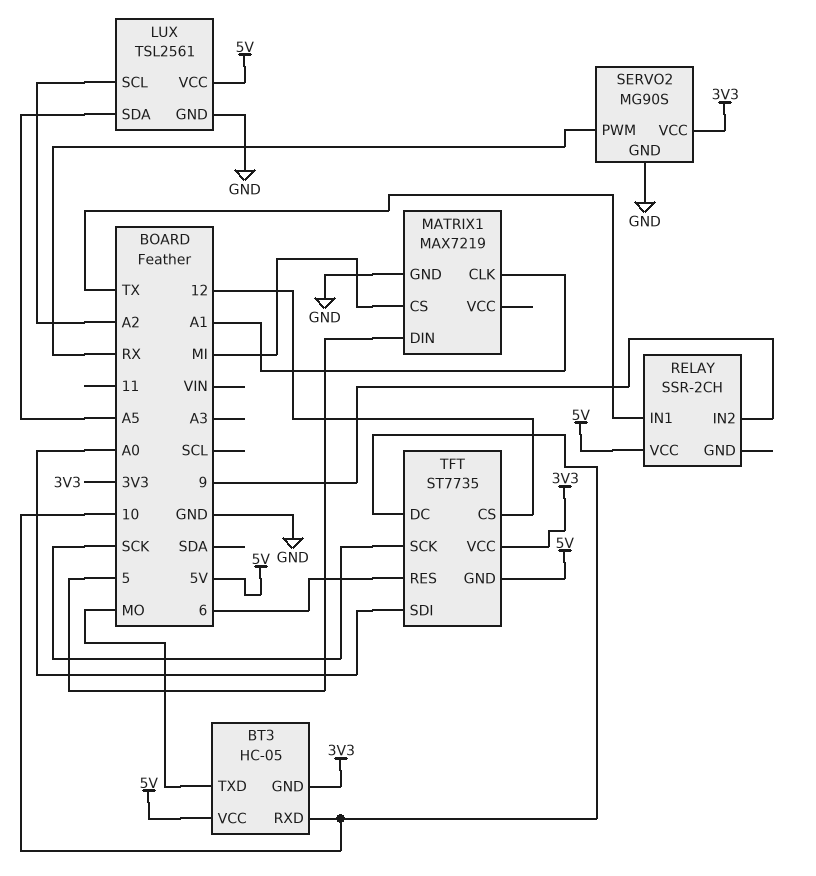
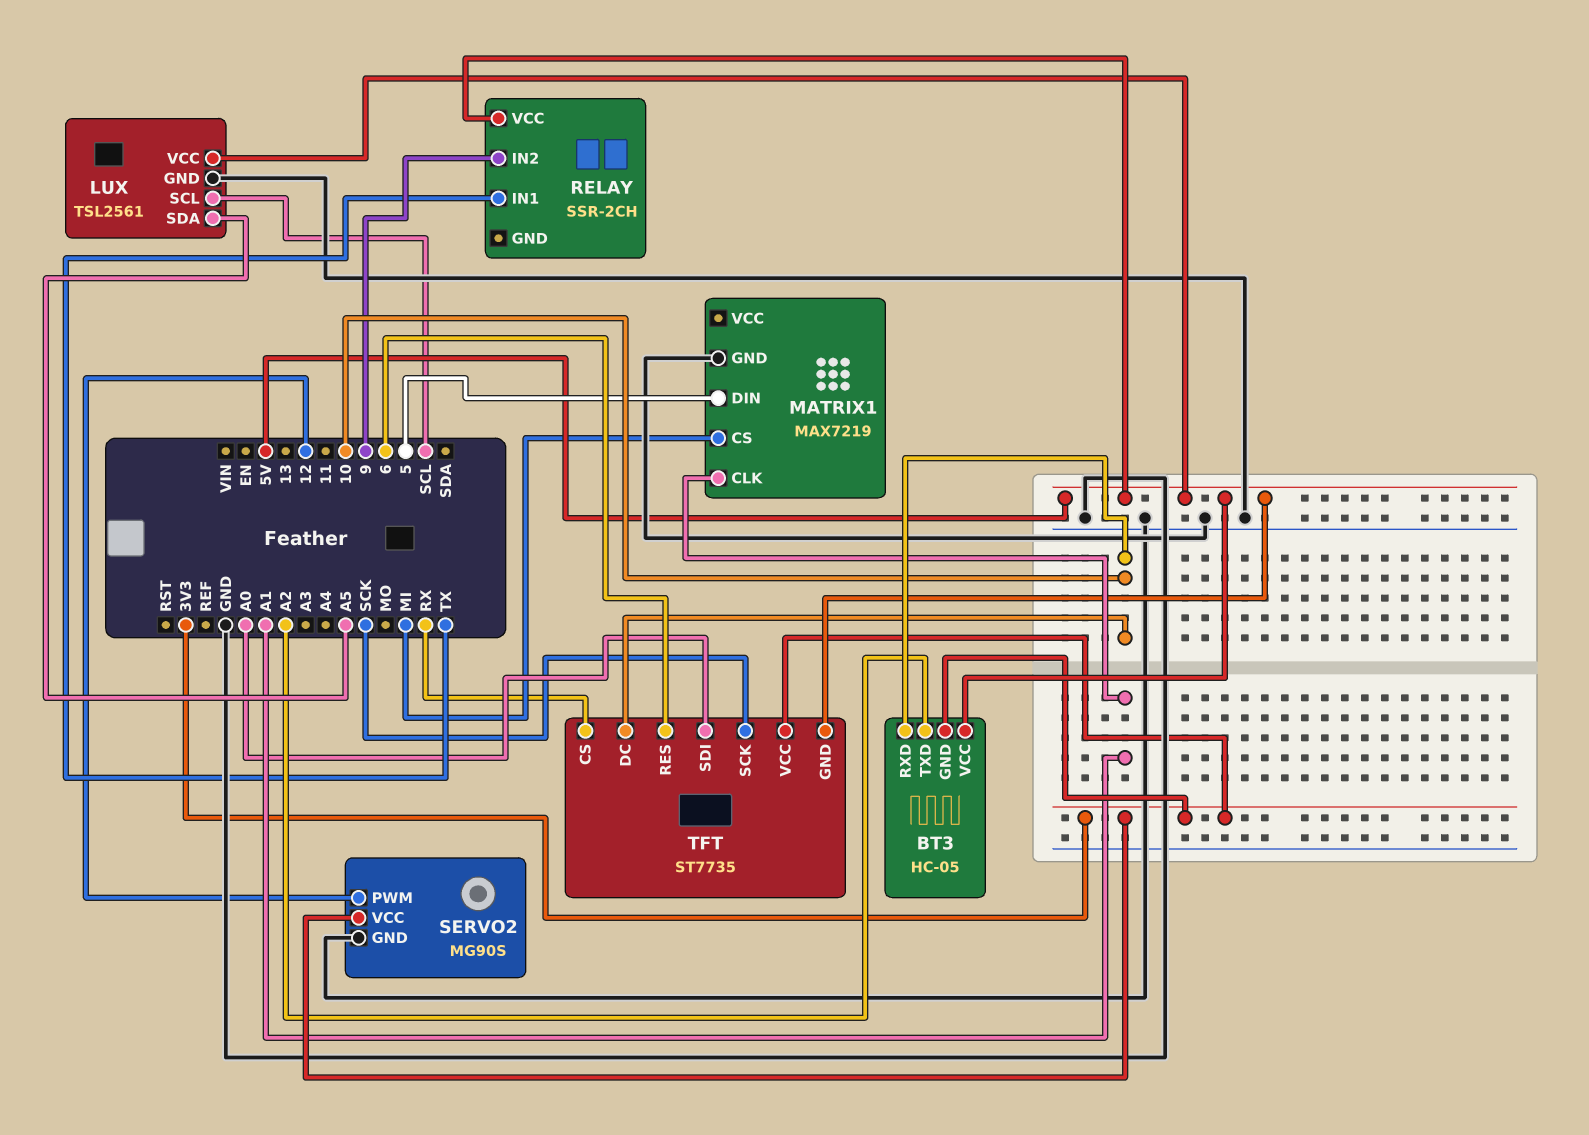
BT3 pin TXD: MO -> A2
LUX pin SCL: A2 -> SCL
SERVO2 pin PWM: RX -> 12
TFT pin CS: 12 -> RX

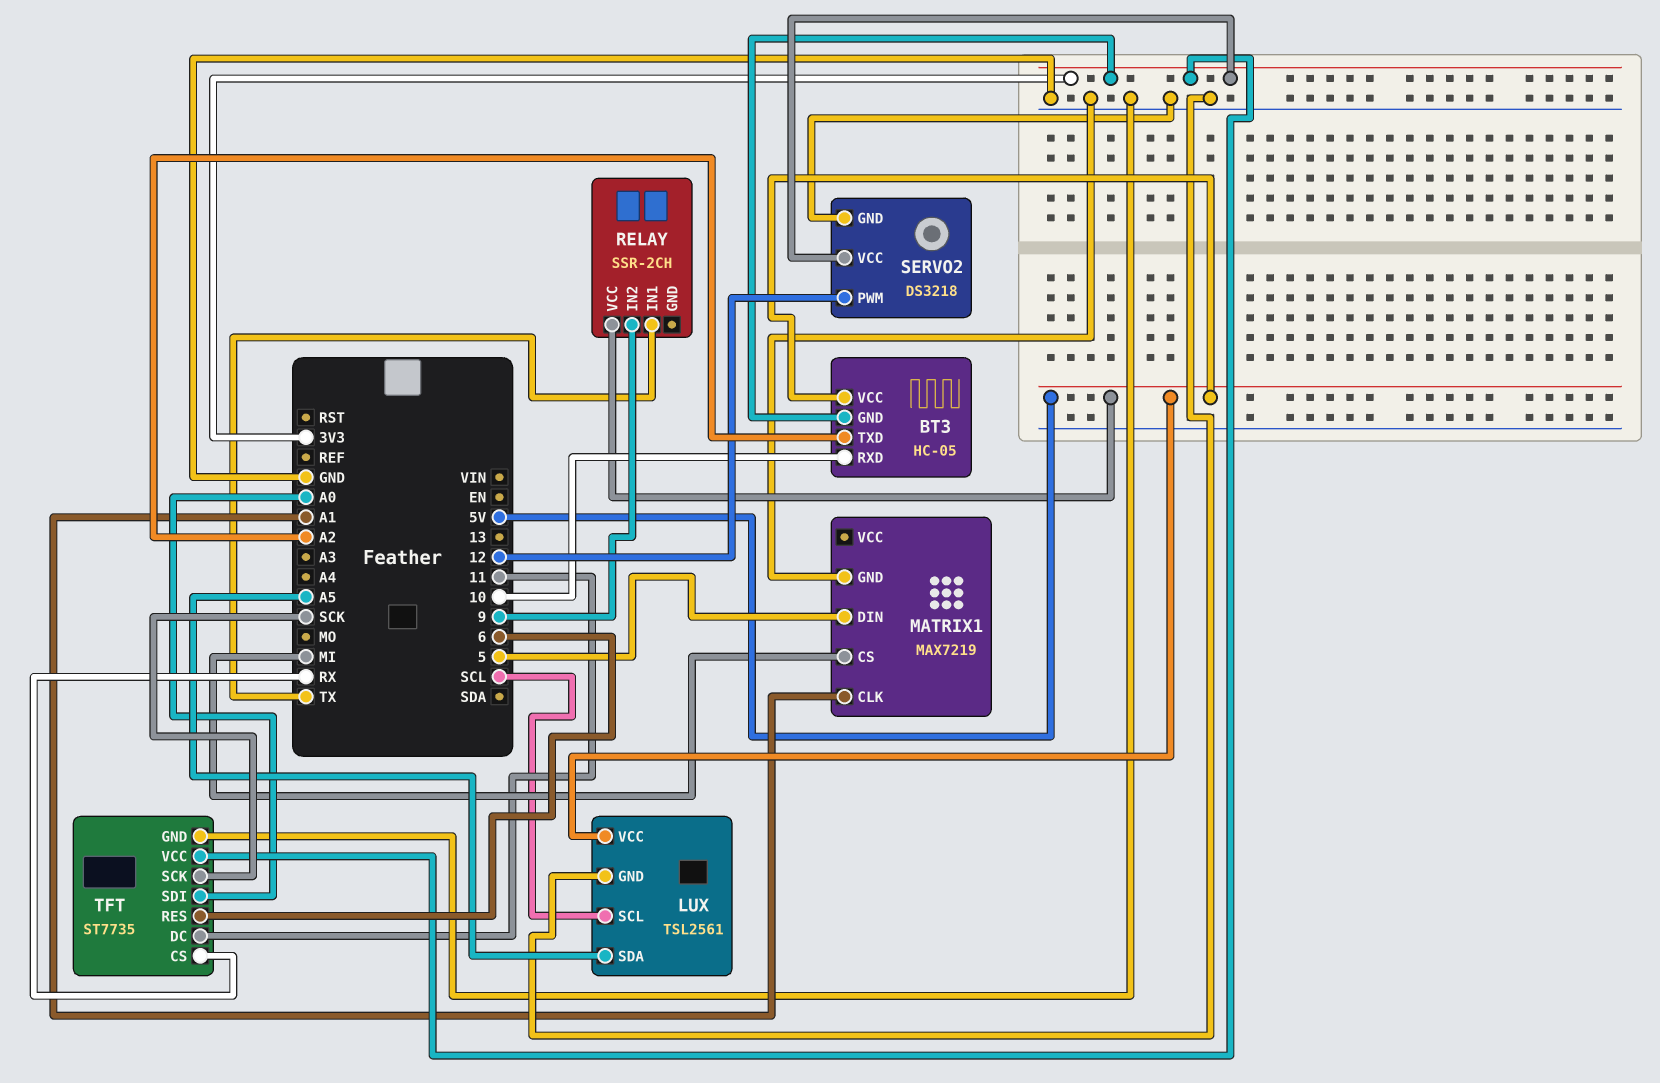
SERVO2: MG90S -> DS3218
TFT pin DC: 10 -> 11
TFT pin GND: 5V -> GND

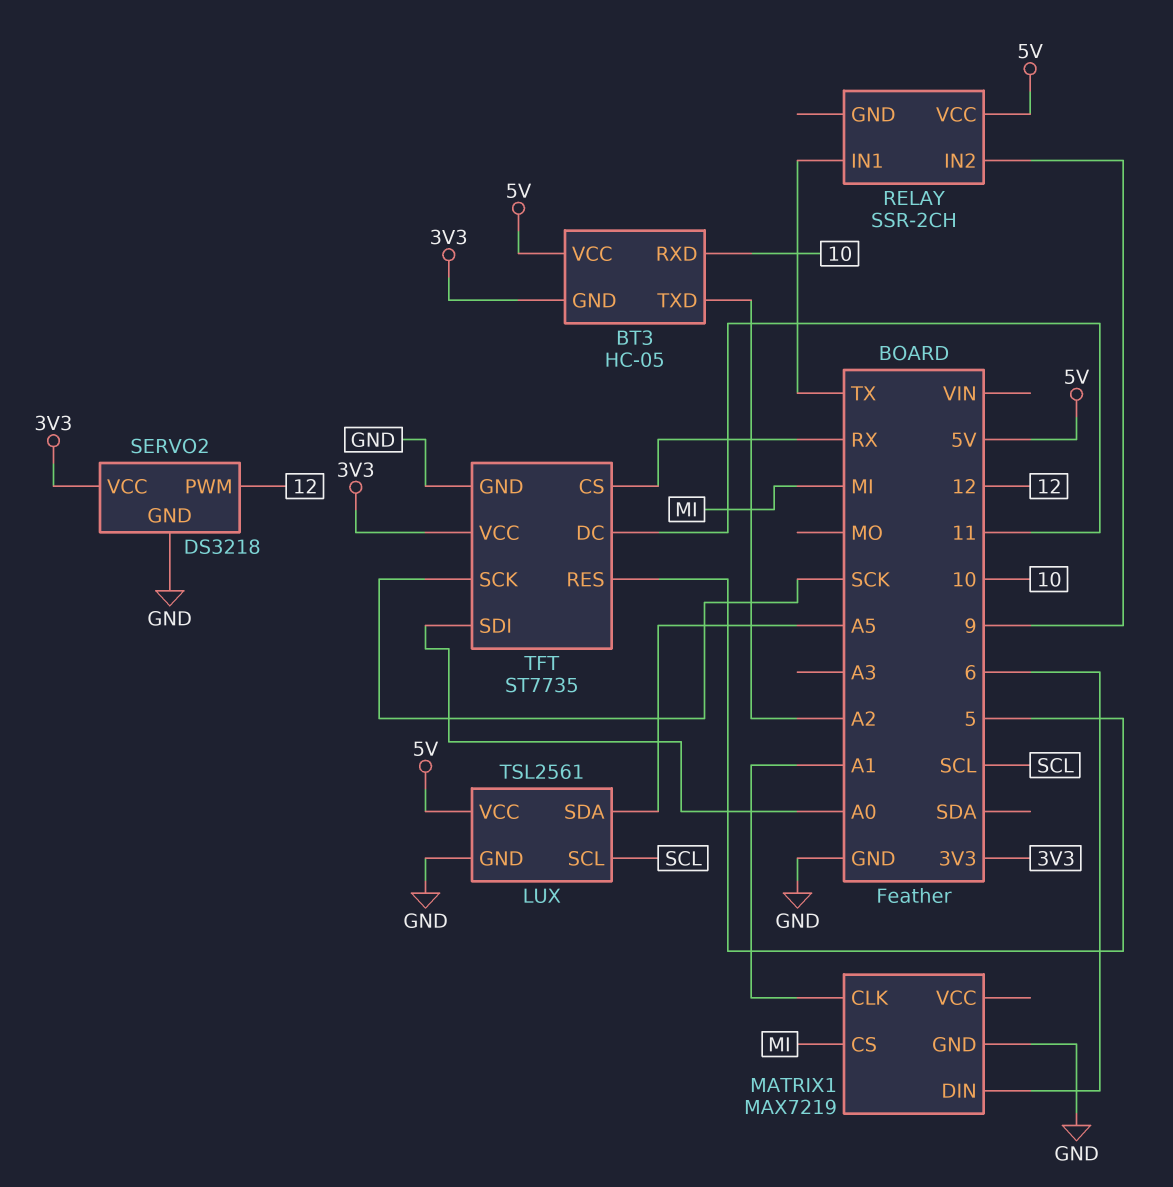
MATRIX1 pin DIN: 5 -> 6
TFT pin RES: 6 -> 5

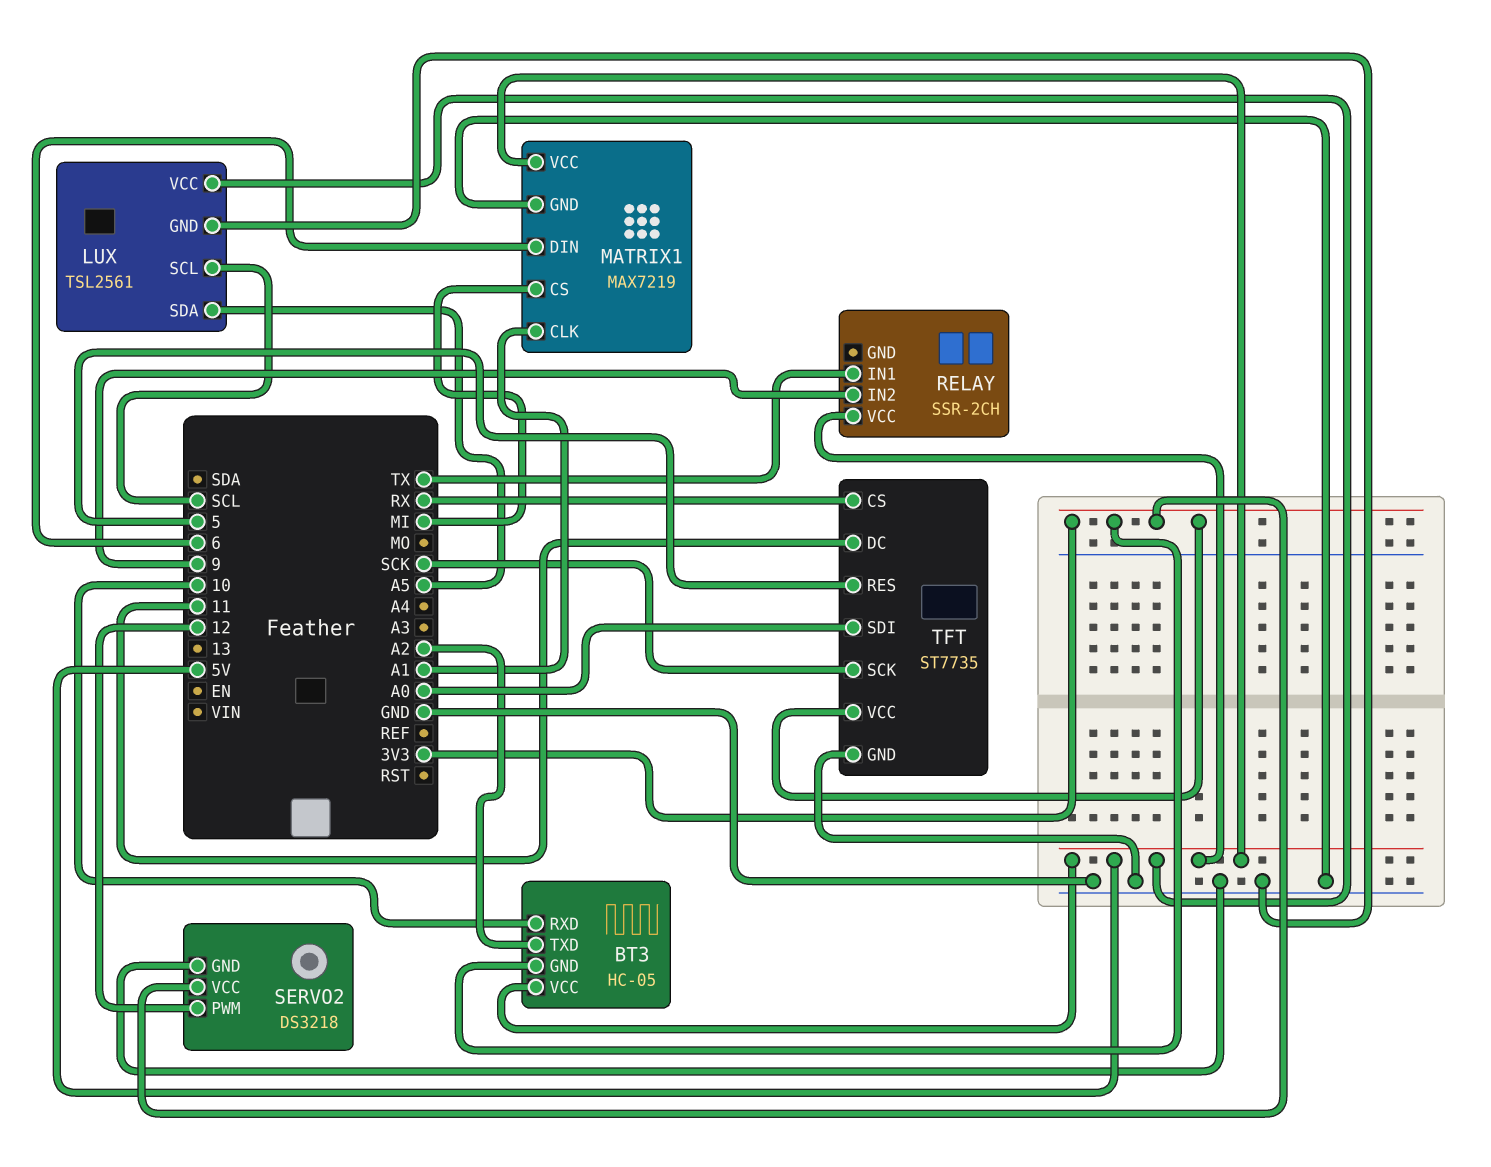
MATRIX1 pin VCC: none -> 5V

